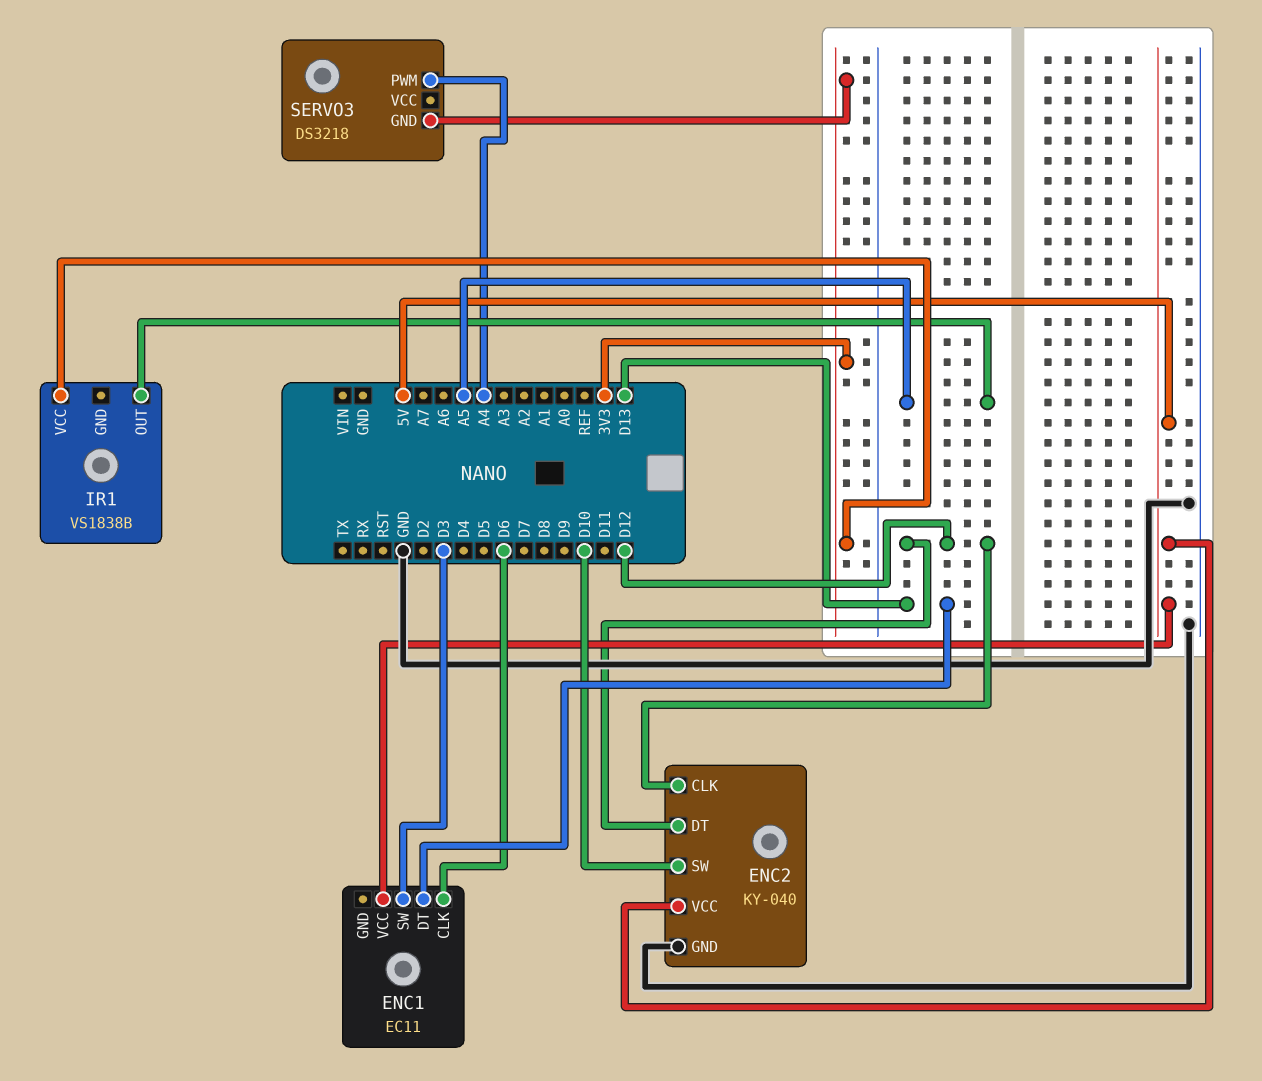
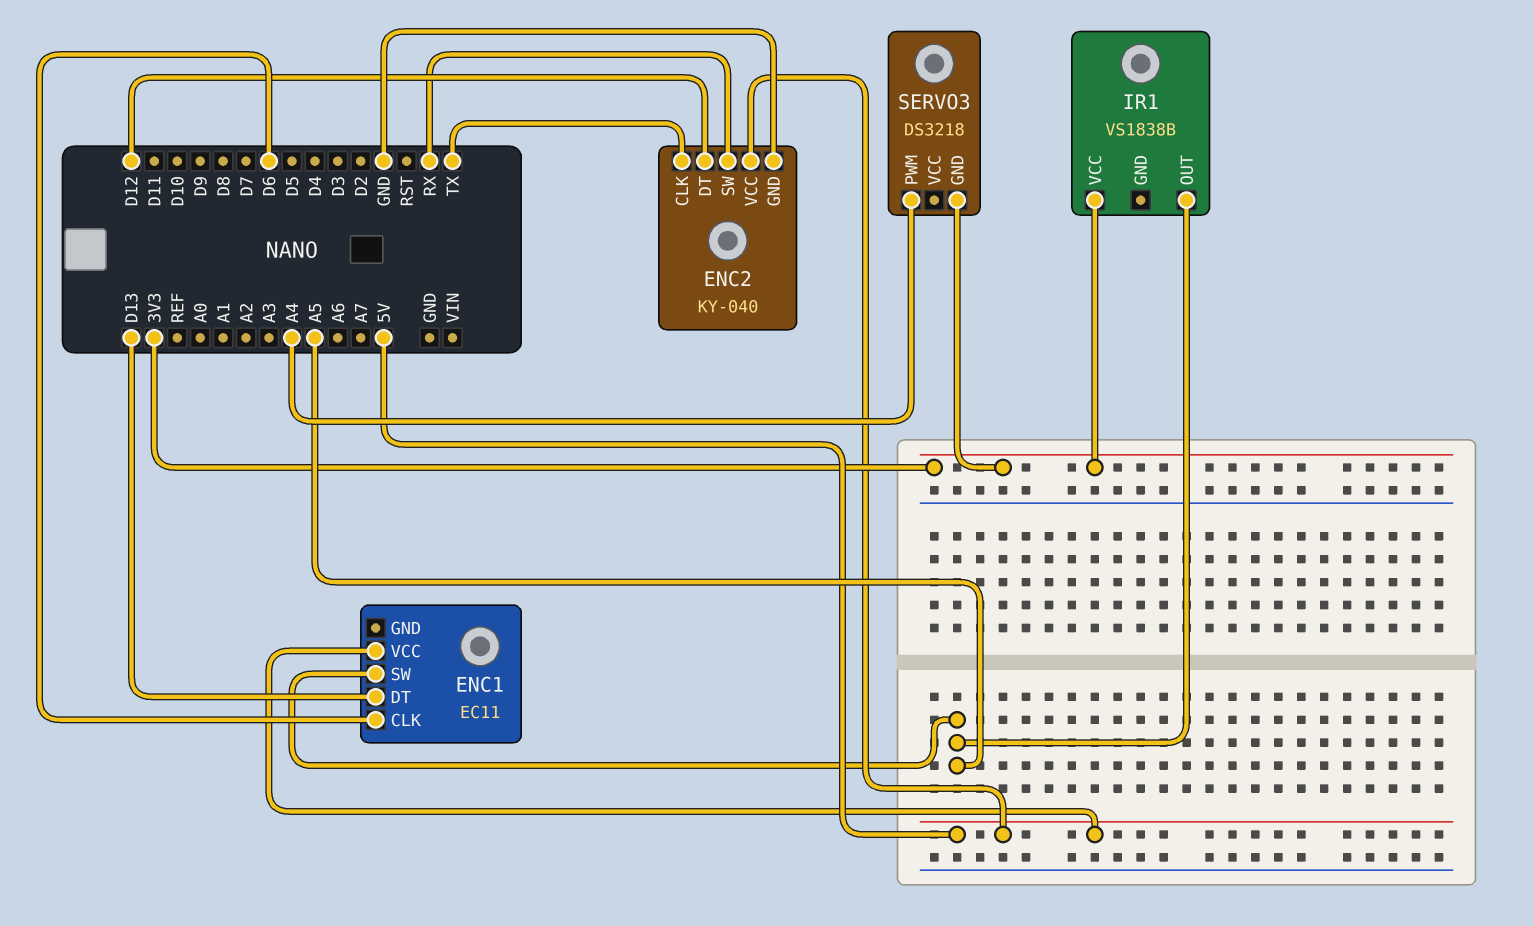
ENC1 pin SW: D3 -> A5
ENC2 pin CLK: D12 -> TX
ENC2 pin SW: D10 -> RX

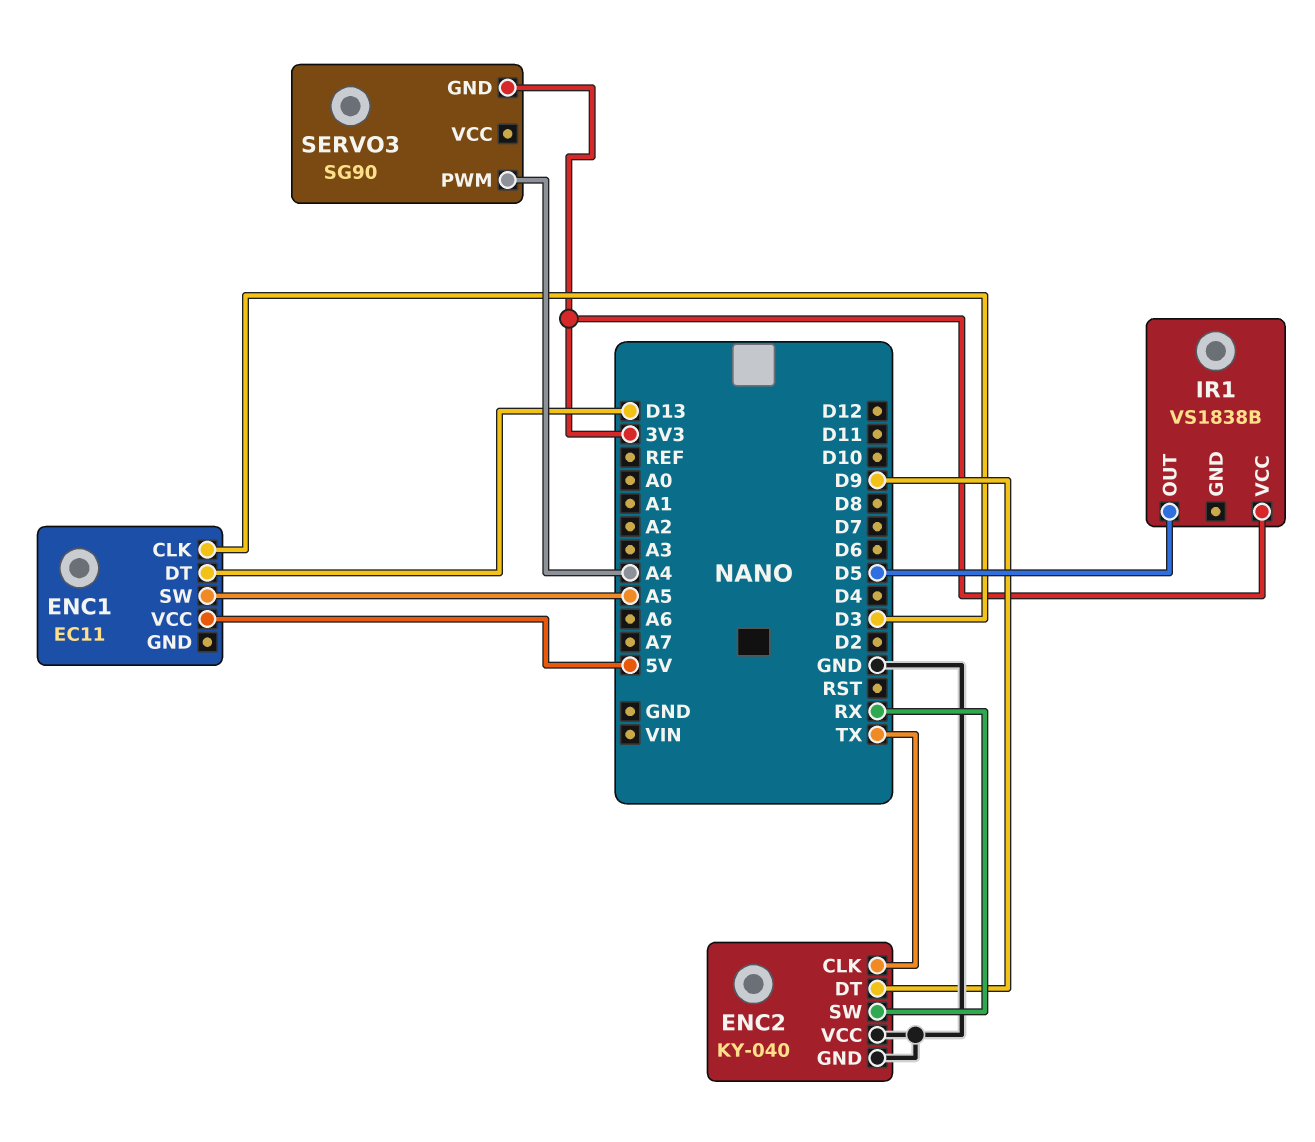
ENC1 pin CLK: D6 -> D3
ENC2 pin DT: D12 -> D9
ENC2 pin VCC: 5V -> GND
IR1 pin OUT: A5 -> D5
SERVO3: DS3218 -> SG90

